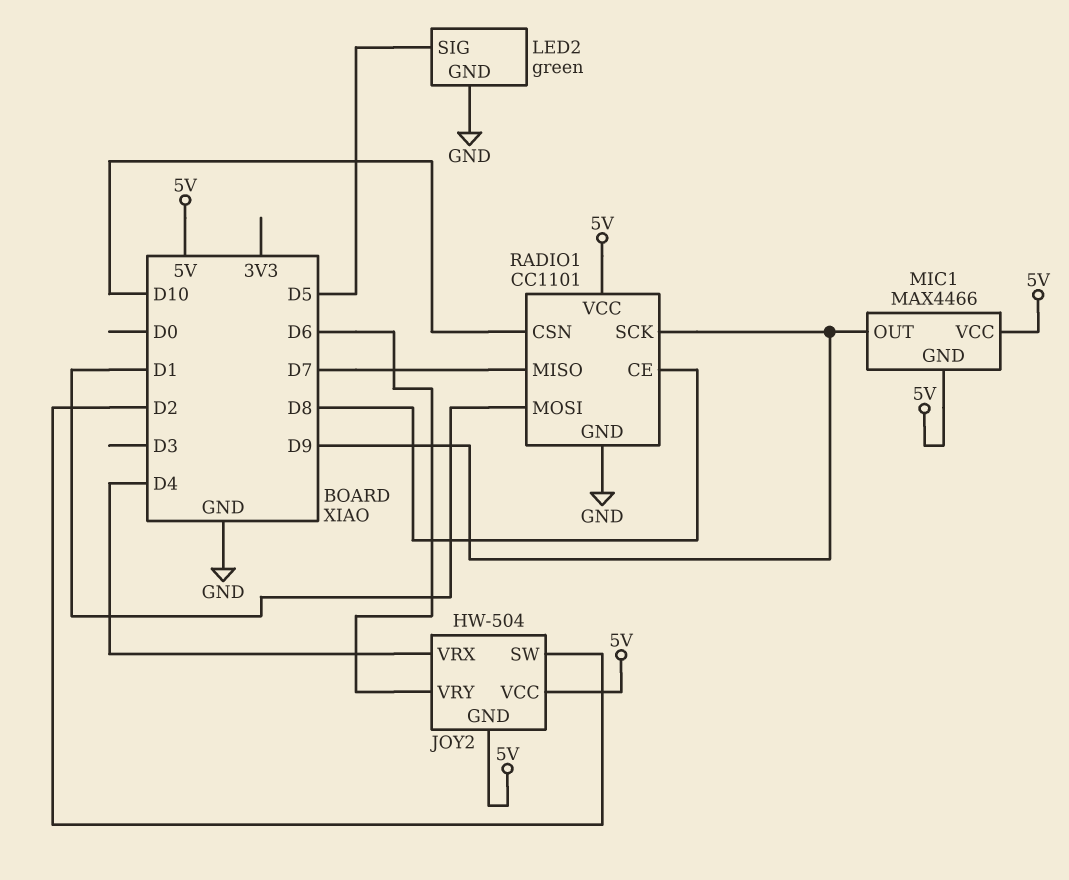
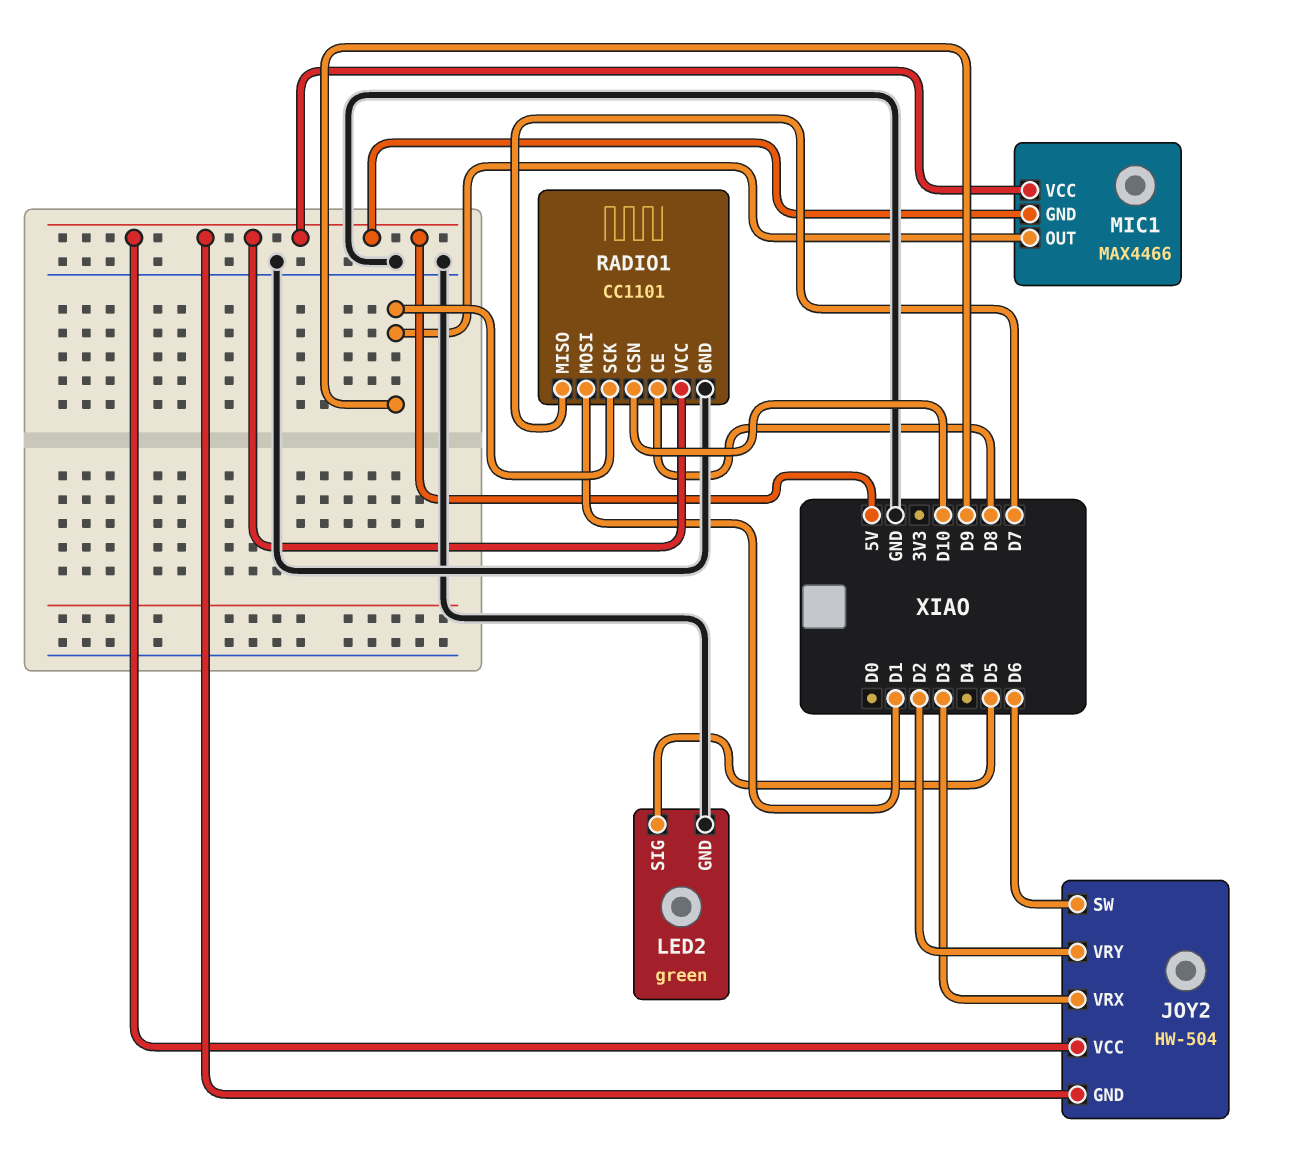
JOY2 pin SW: D2 -> D6
JOY2 pin VRX: D4 -> D3
JOY2 pin VRY: D6 -> D2

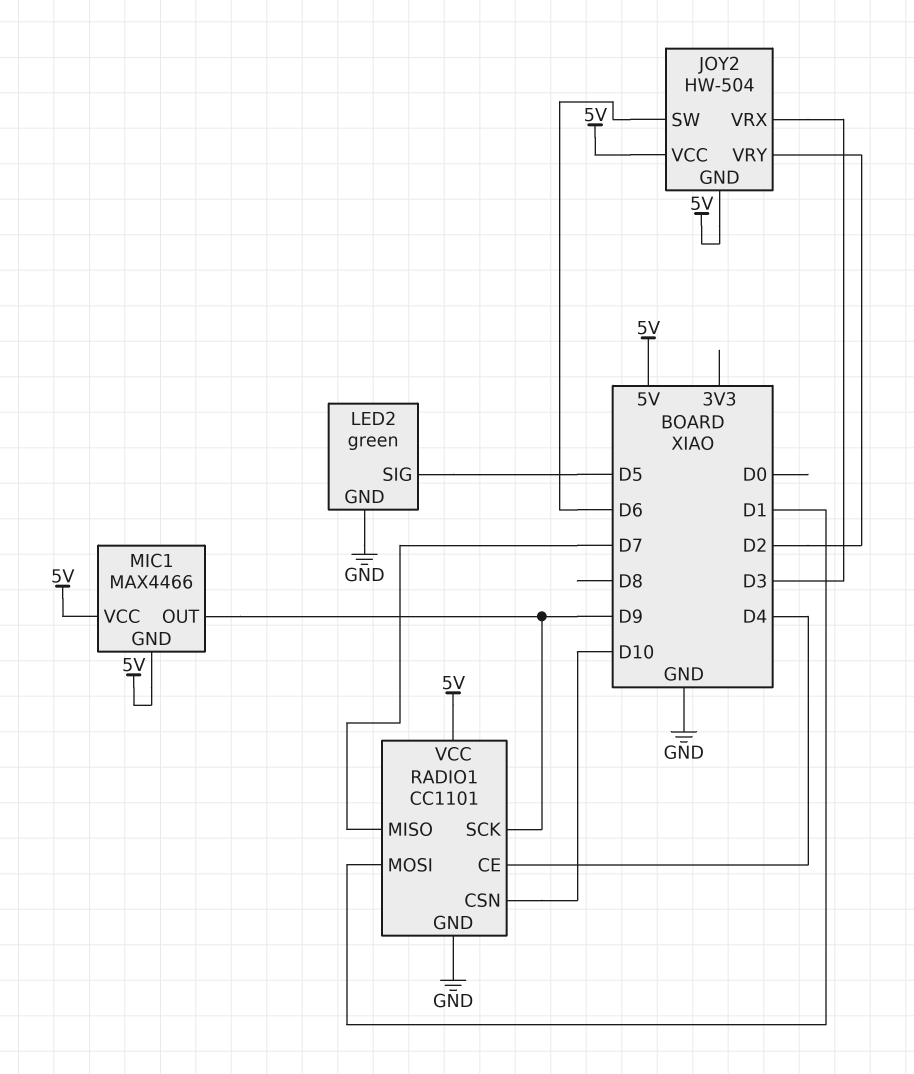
RADIO1 pin CE: D8 -> D4

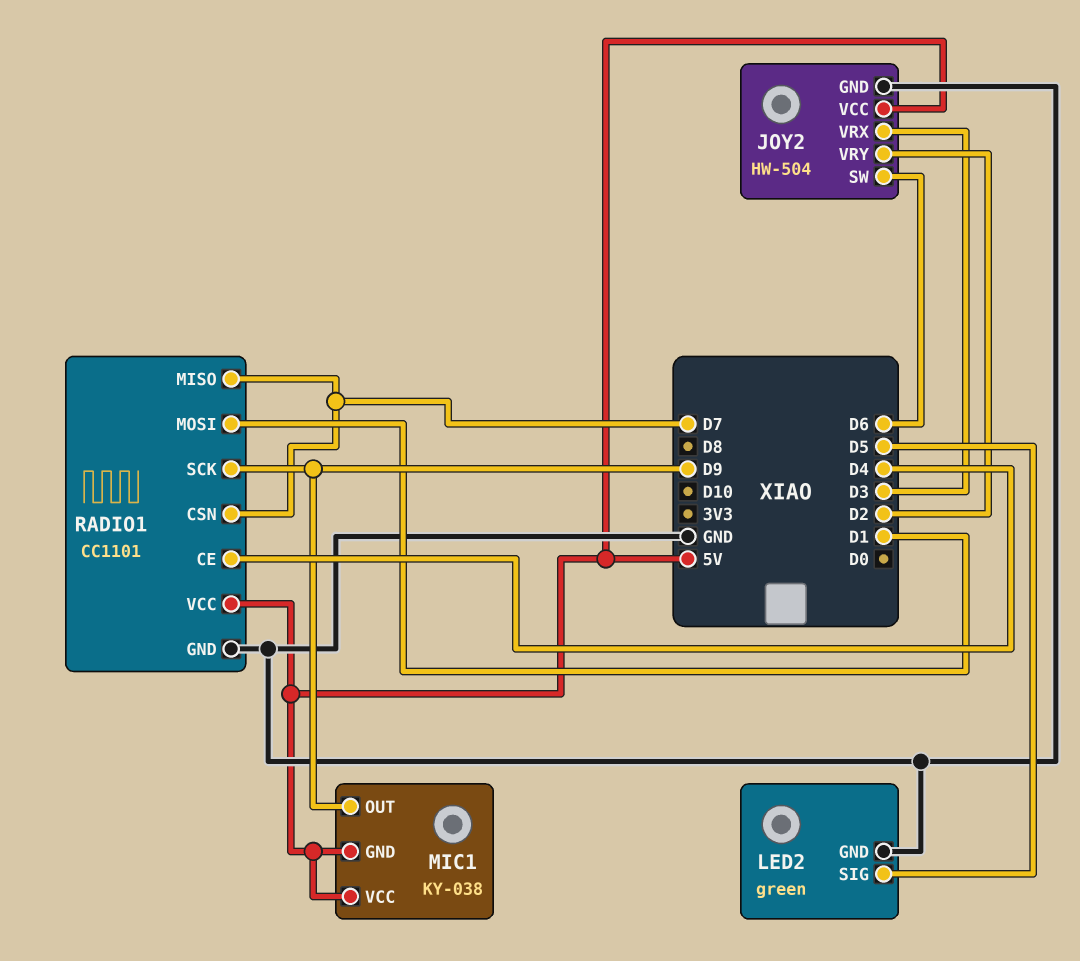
JOY2 pin GND: 5V -> GND
MIC1: MAX4466 -> KY-038
RADIO1 pin CSN: D10 -> D7

